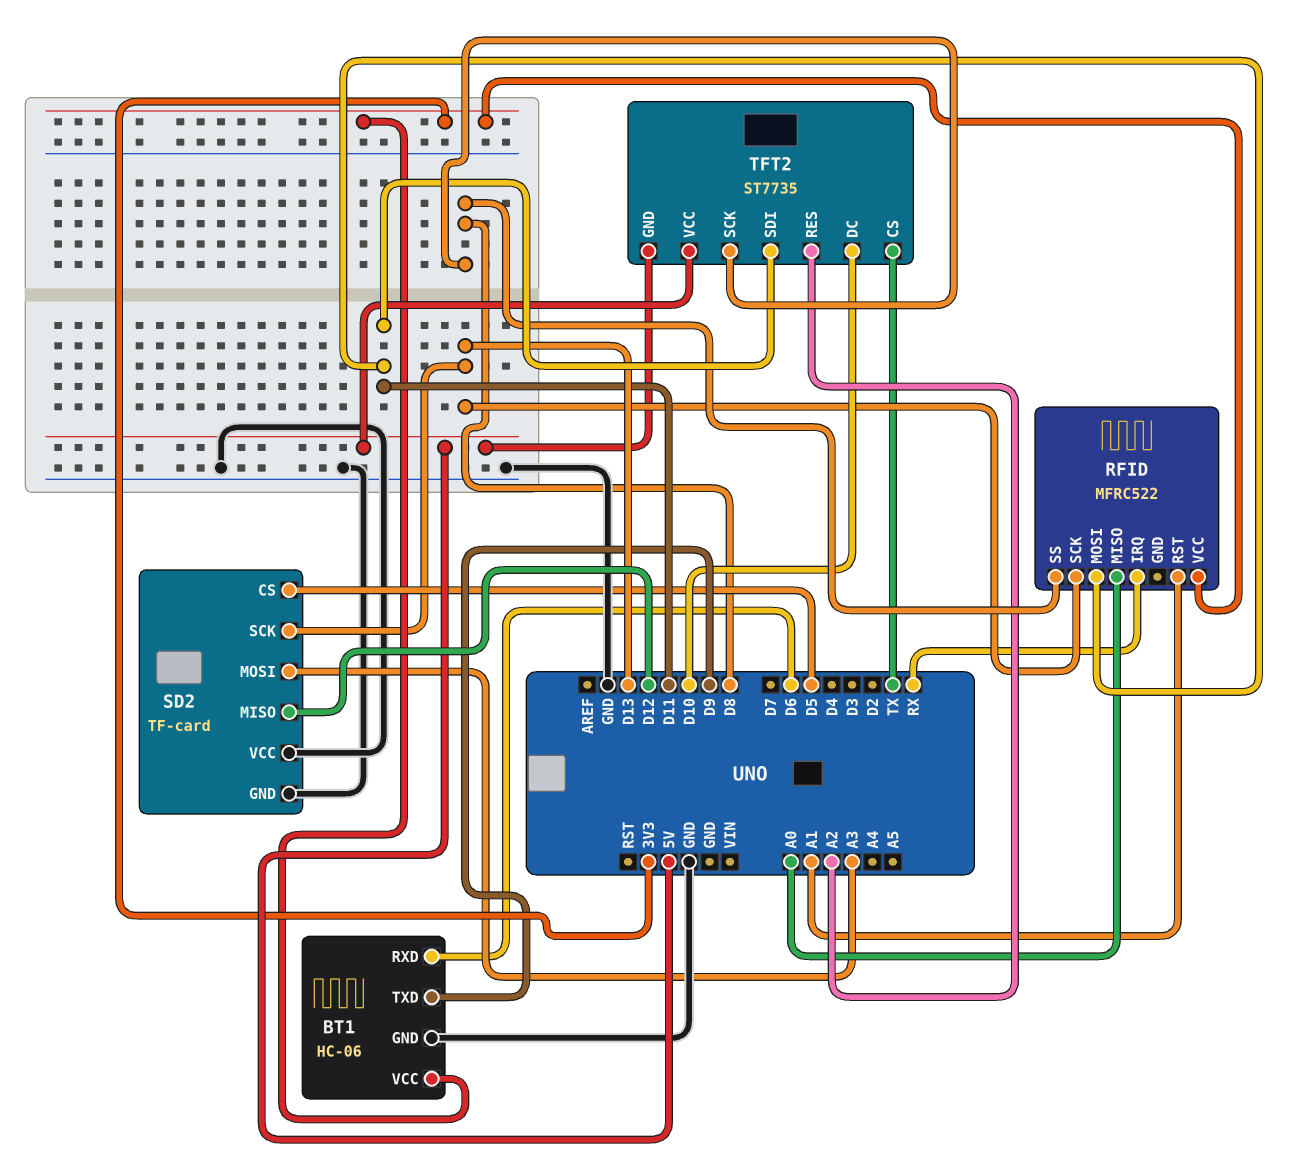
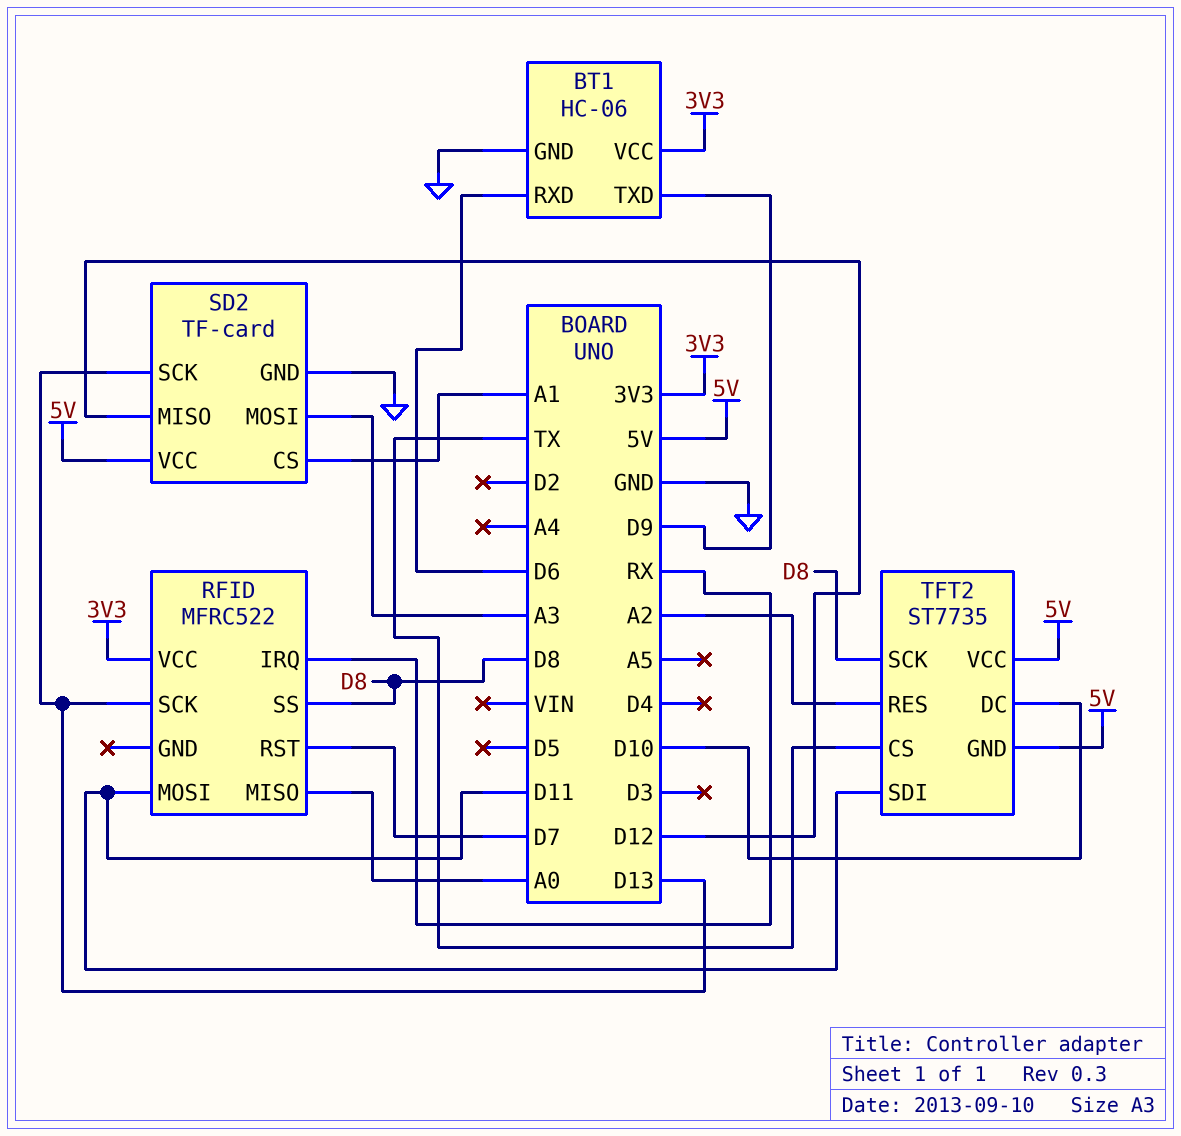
RFID pin RST: A1 -> D7
SD2 pin CS: D5 -> A1
SD2 pin VCC: GND -> 5V

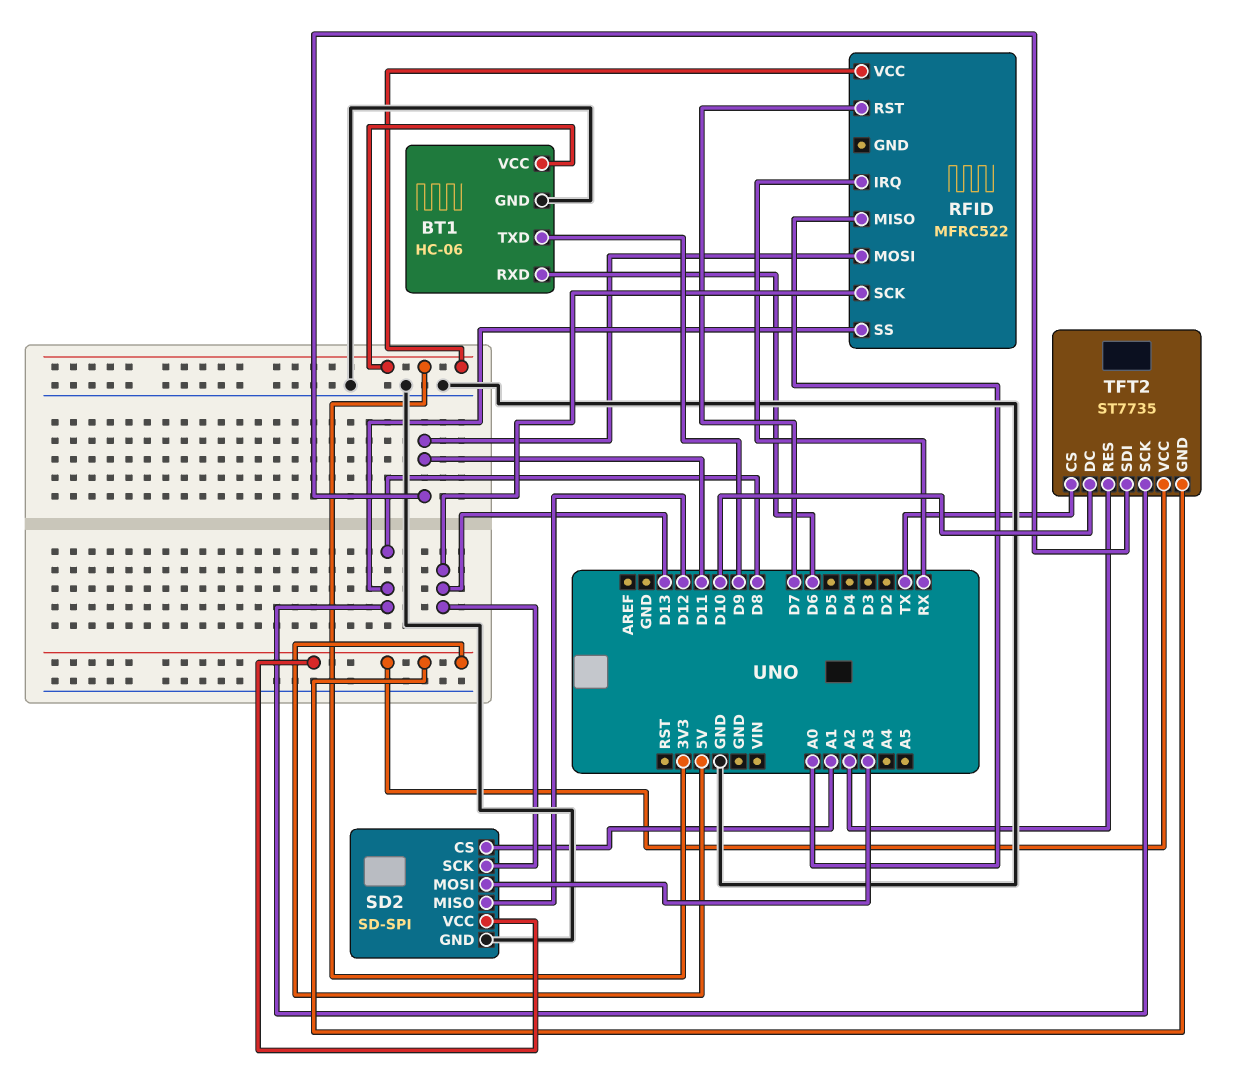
SD2: TF-card -> SD-SPI

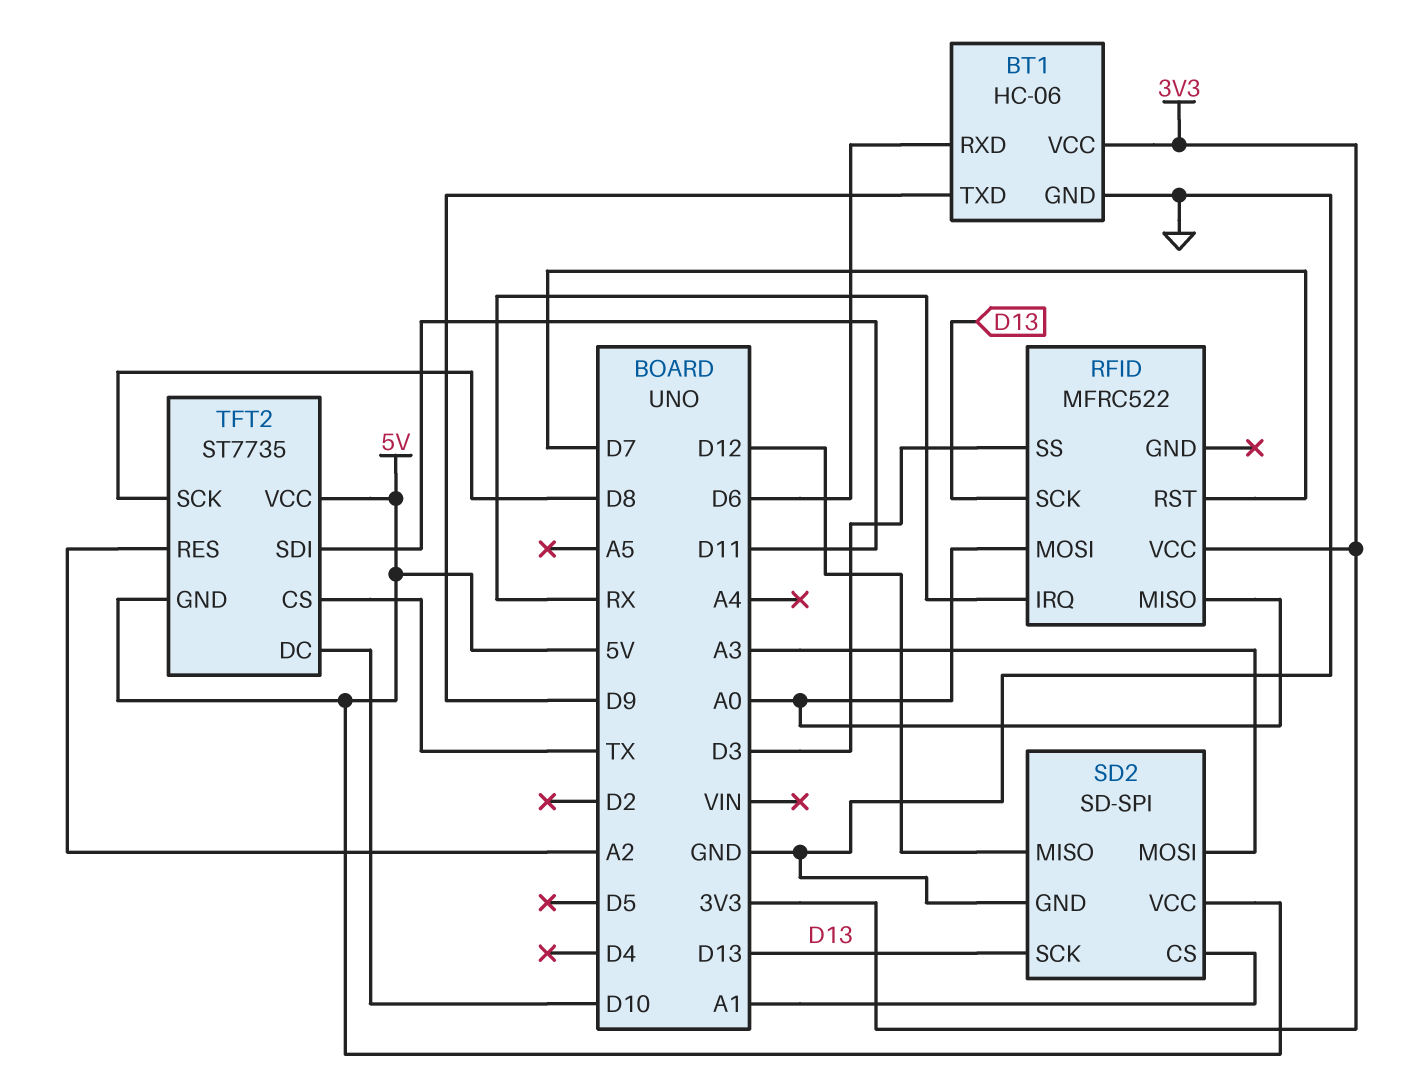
RFID pin MOSI: D11 -> A0
RFID pin SS: D8 -> D3

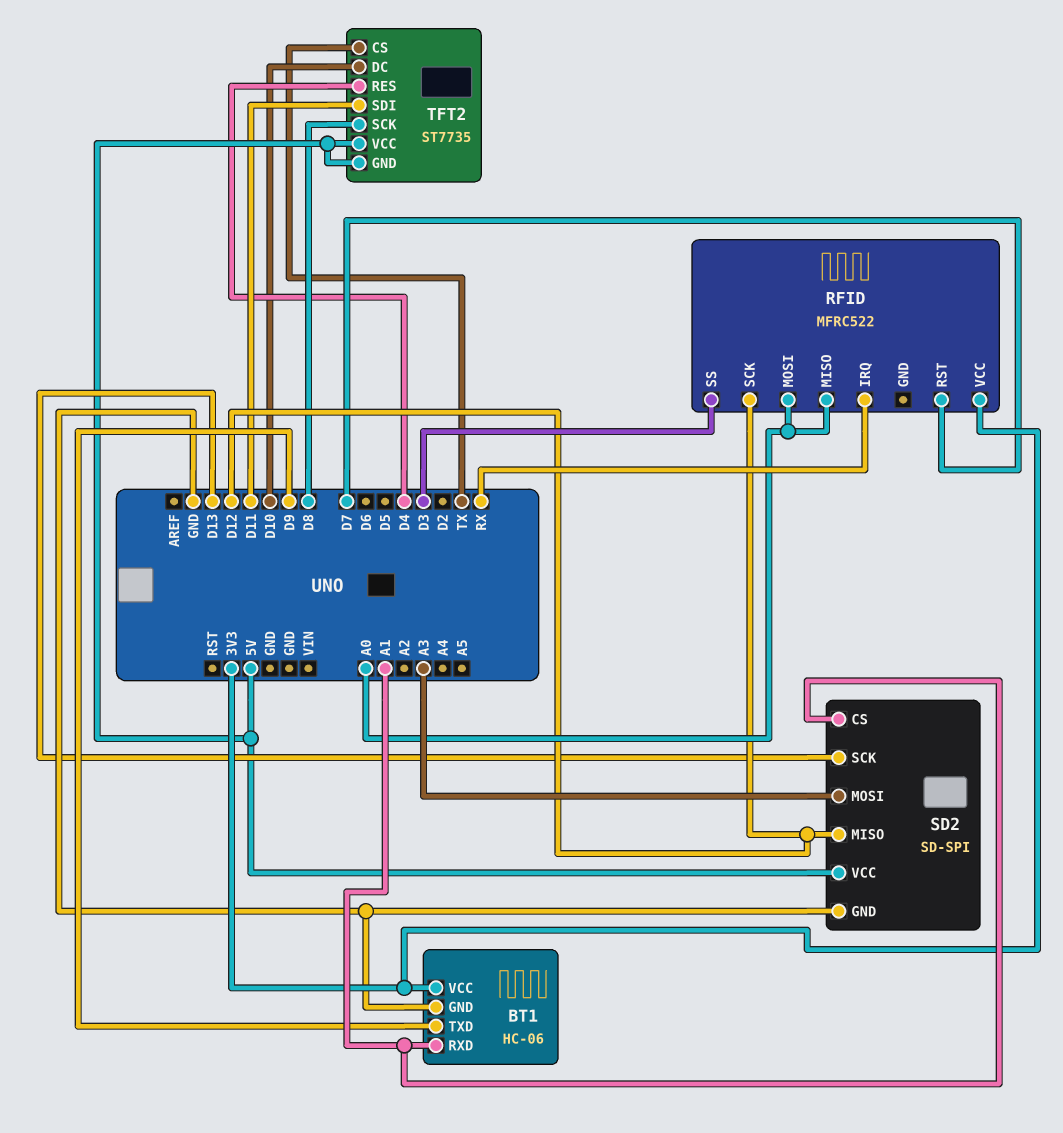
BT1 pin RXD: D6 -> A1
RFID pin SCK: D13 -> D12
TFT2 pin RES: A2 -> D4

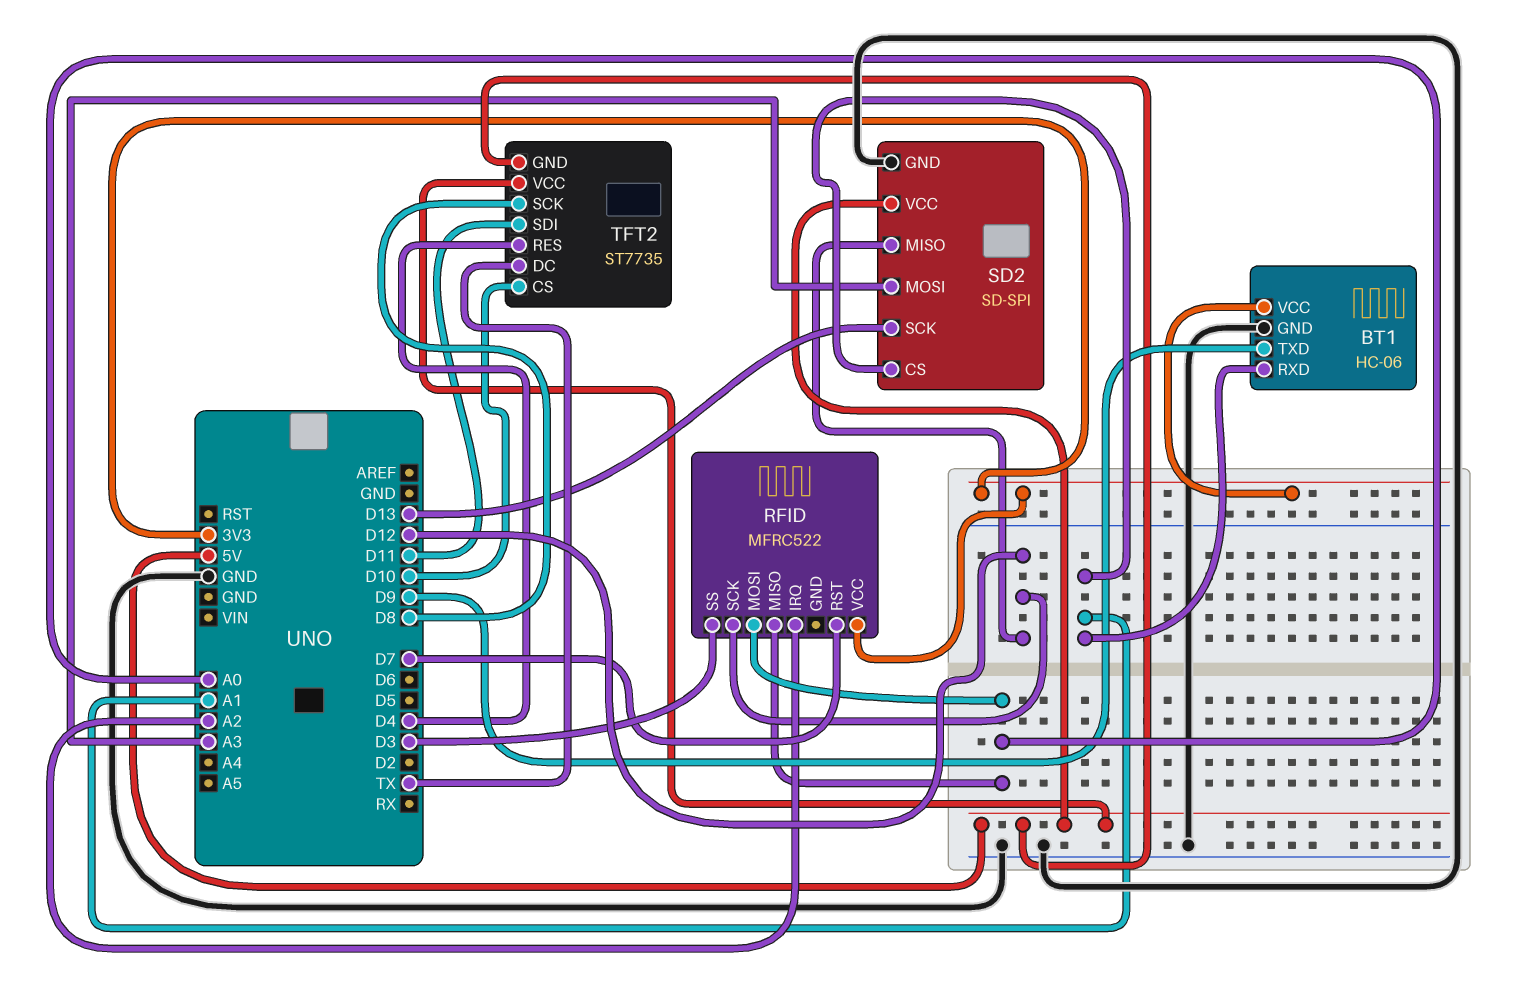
RFID pin IRQ: RX -> A2
TFT2 pin CS: TX -> D10
TFT2 pin DC: D10 -> TX

